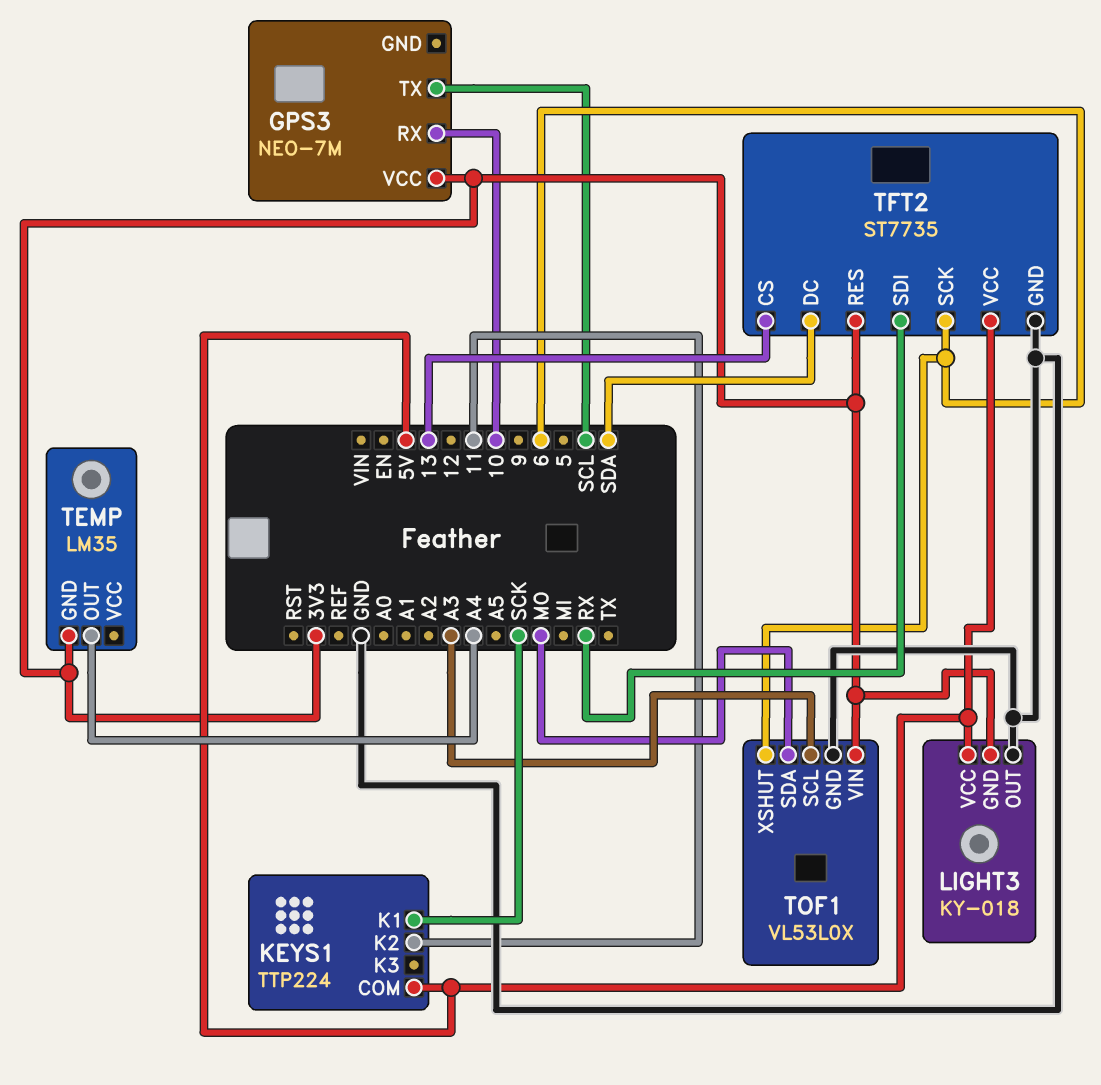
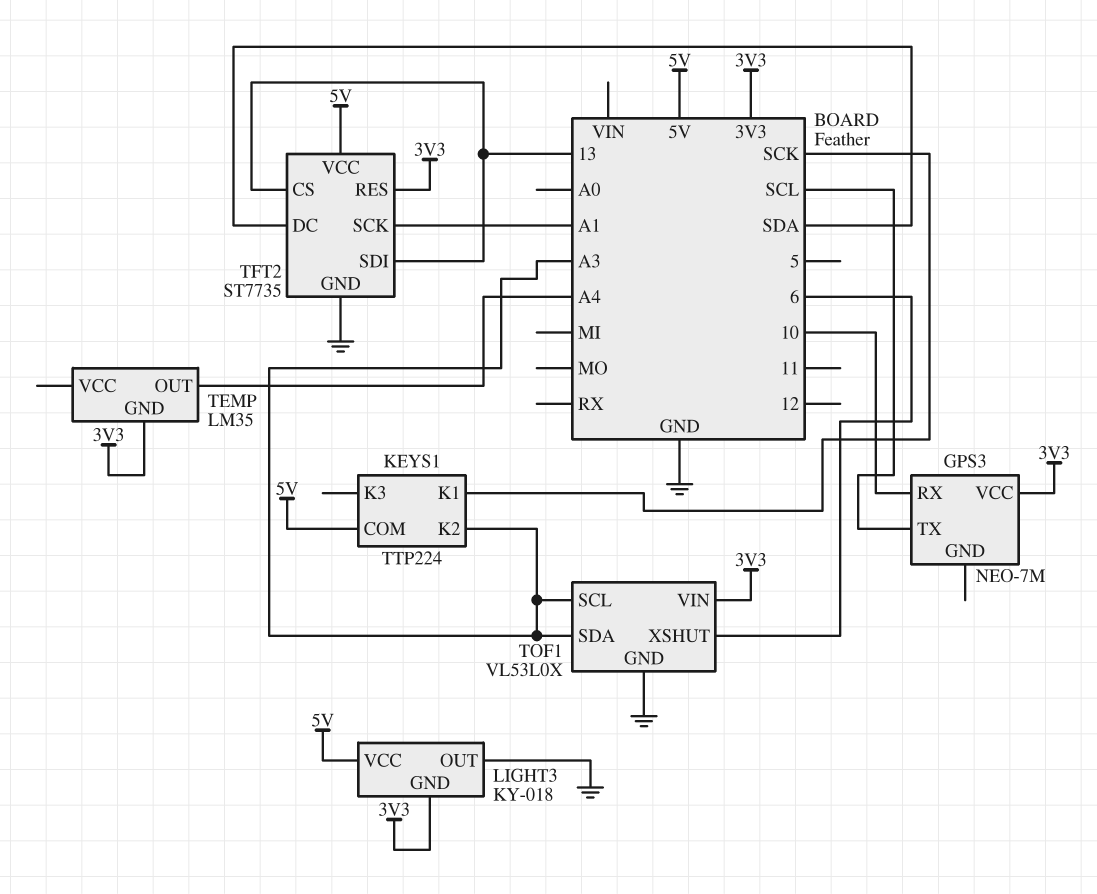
KEYS1 pin K2: 11 -> A3
TFT2 pin SCK: 6 -> A1
TFT2 pin SDI: RX -> 13
TOF1 pin SDA: MO -> A3

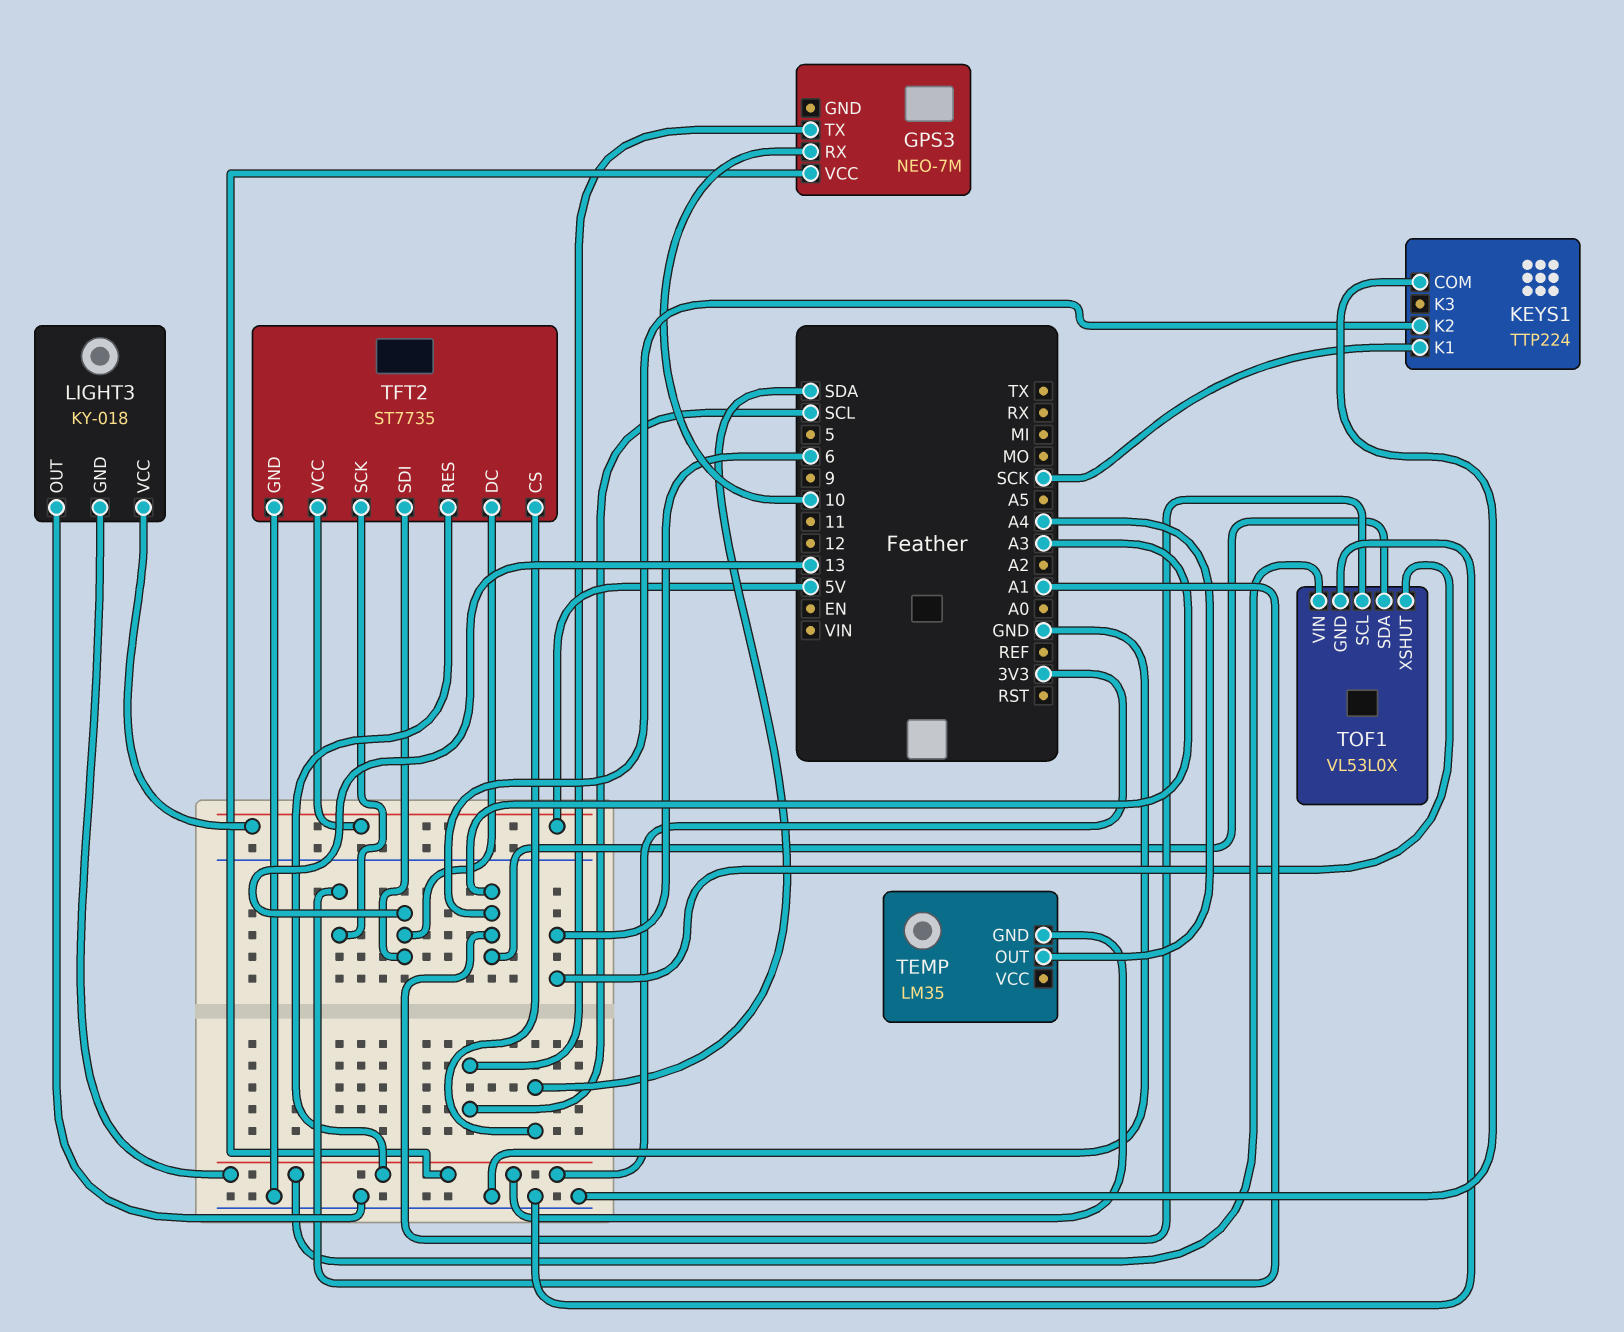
KEYS1 pin COM: 5V -> GND
TFT2 pin CS: 13 -> SDA
TFT2 pin DC: SDA -> 13

